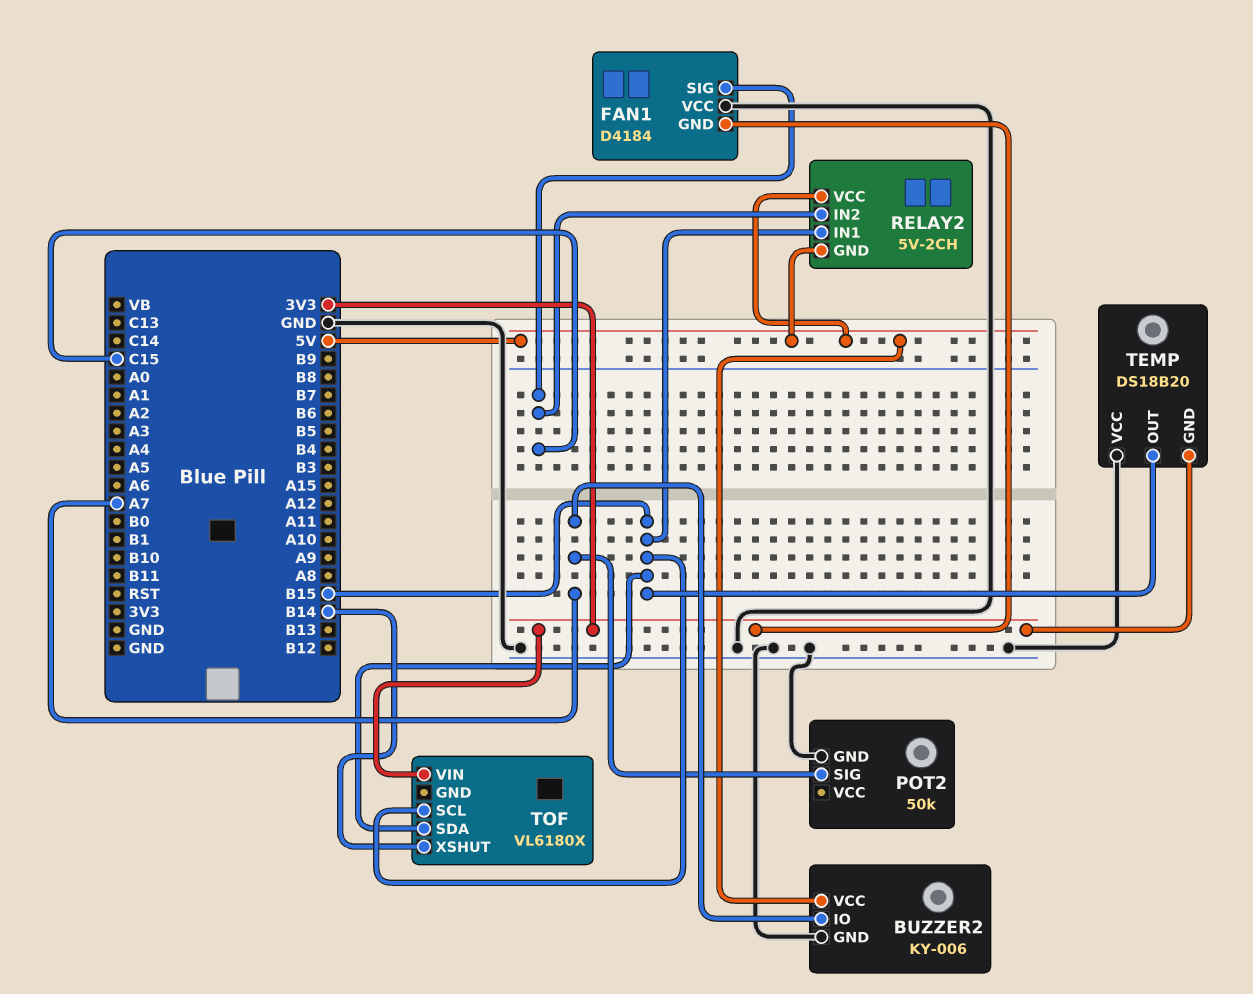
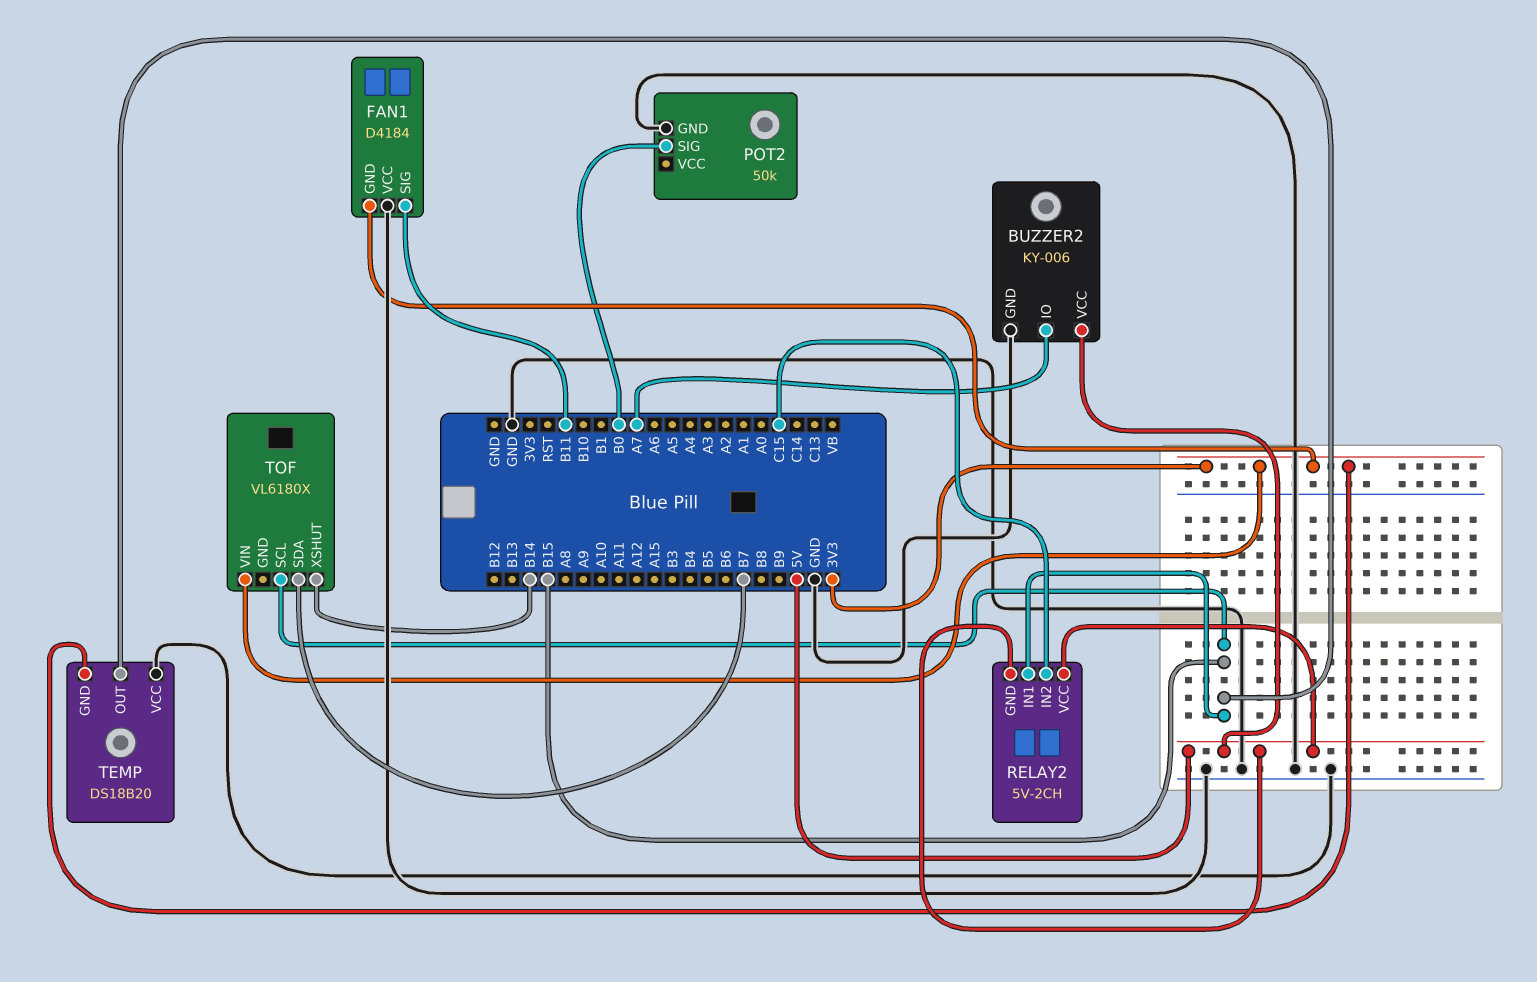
FAN1 pin SIG: C15 -> B11
POT2 pin SIG: A7 -> B0
TOF pin SDA: B15 -> B7

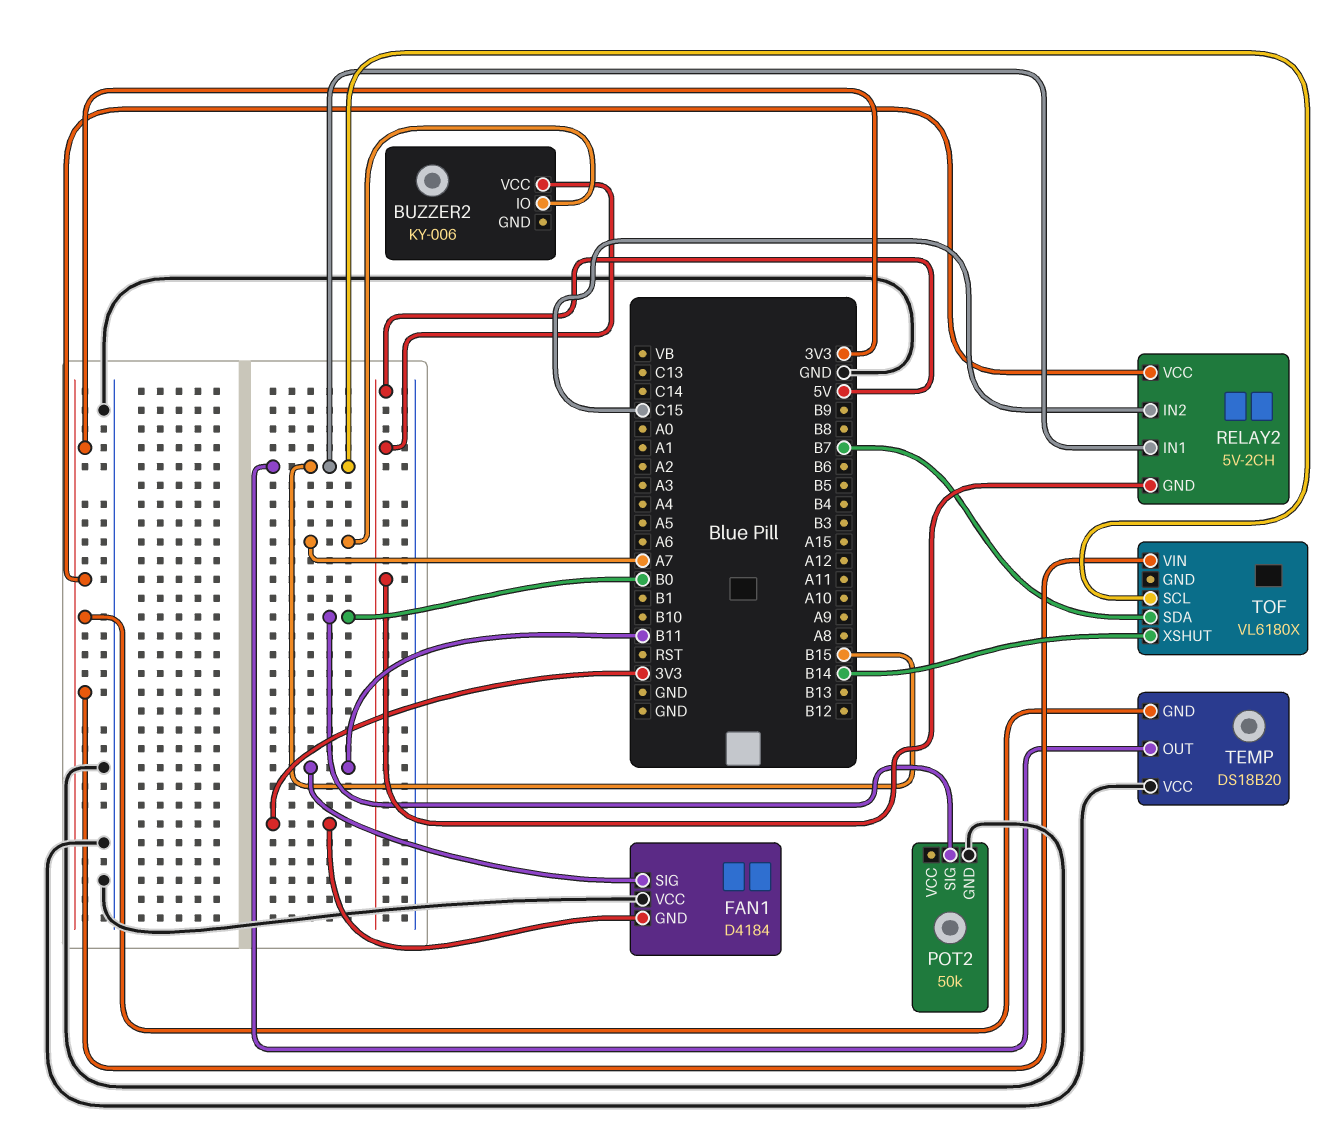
BUZZER2 pin GND: GND -> none
RELAY2 pin VCC: 5V -> 3V3

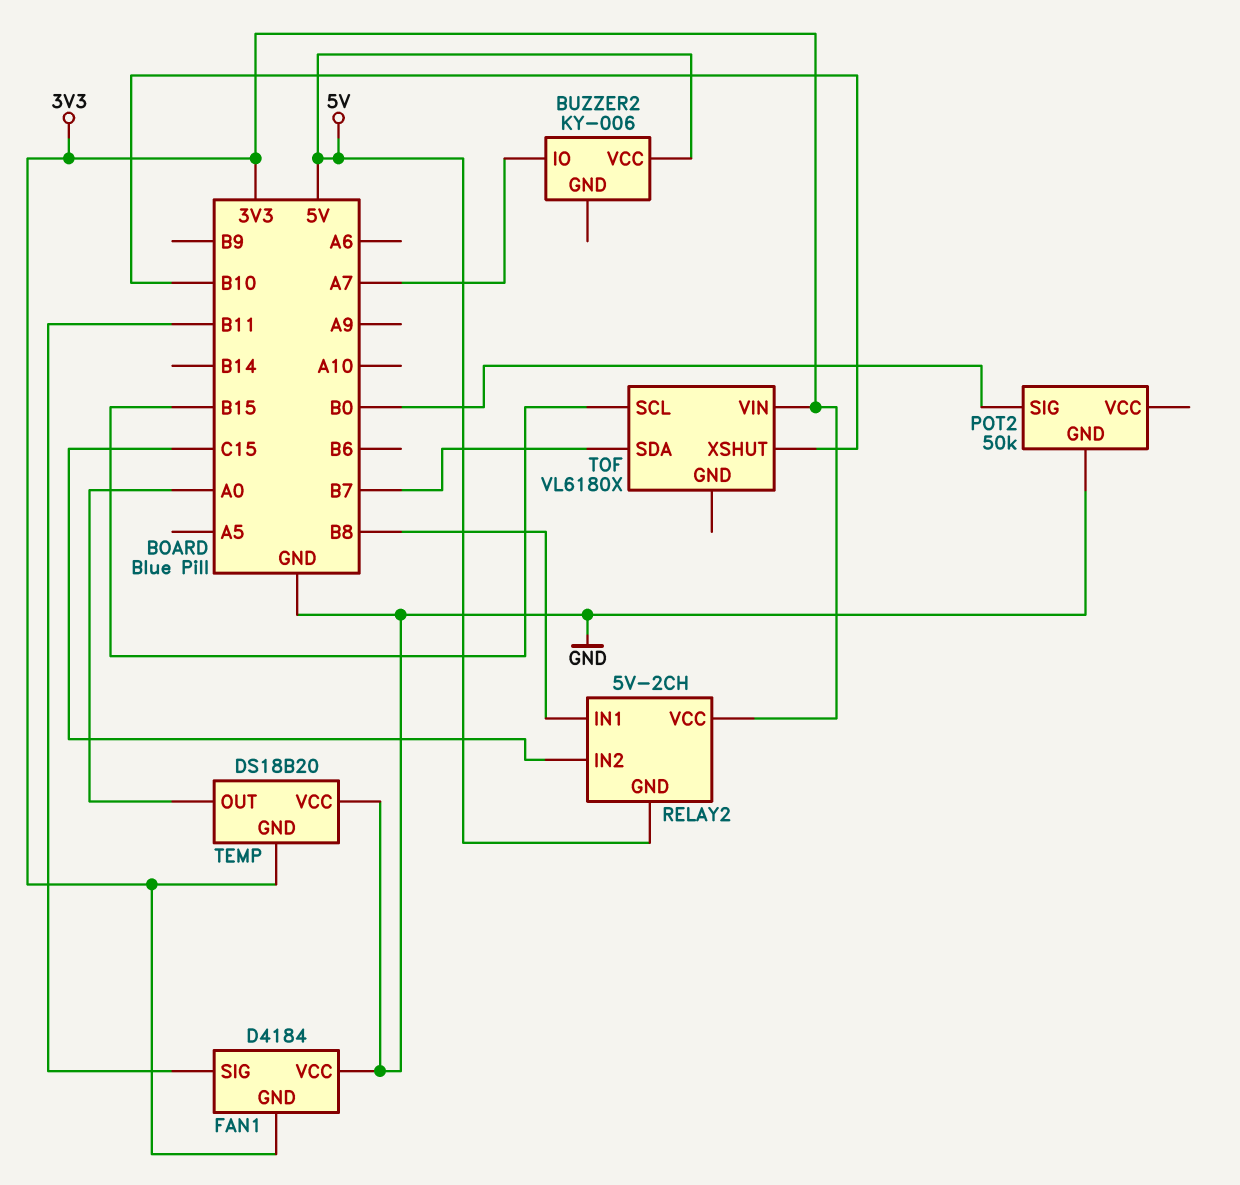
RELAY2 pin IN1: B15 -> B8
TEMP pin OUT: B15 -> A0
TOF pin XSHUT: B14 -> B10

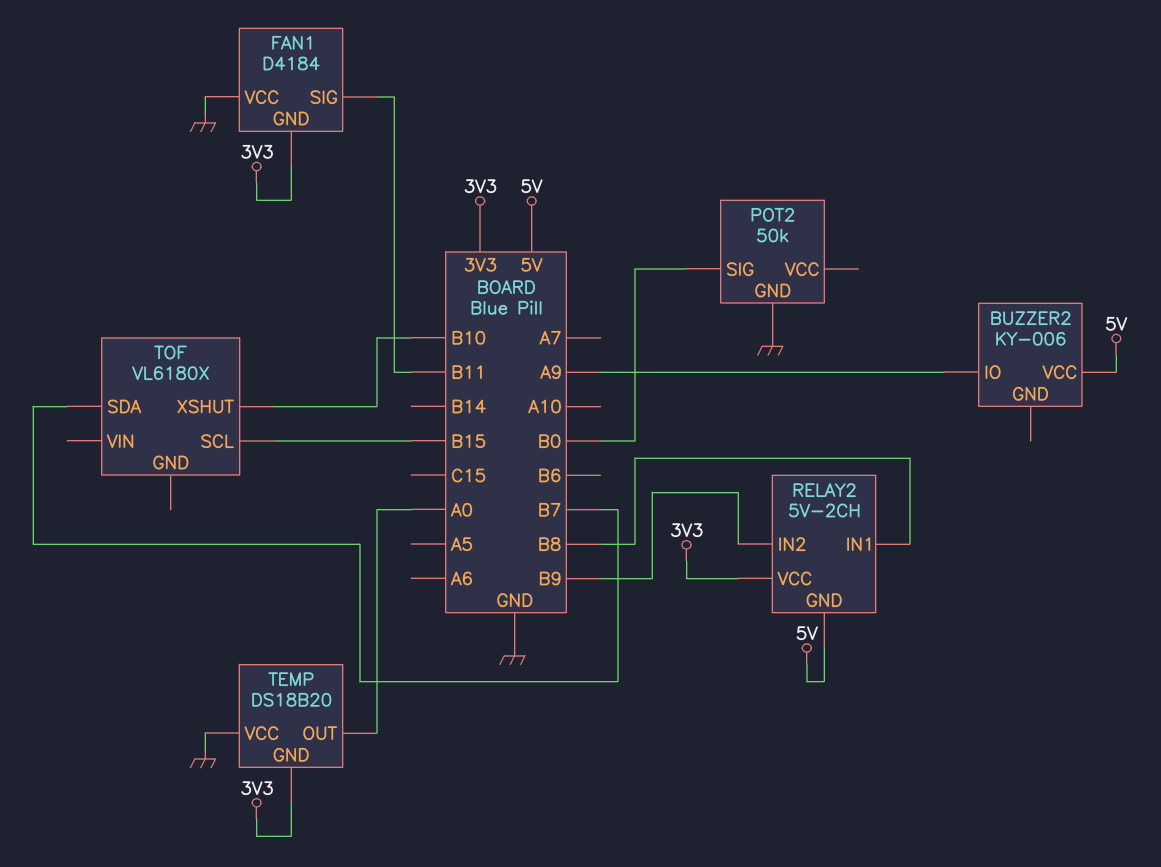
BUZZER2 pin IO: A7 -> A9
RELAY2 pin IN2: C15 -> B9
TOF pin VIN: 3V3 -> none

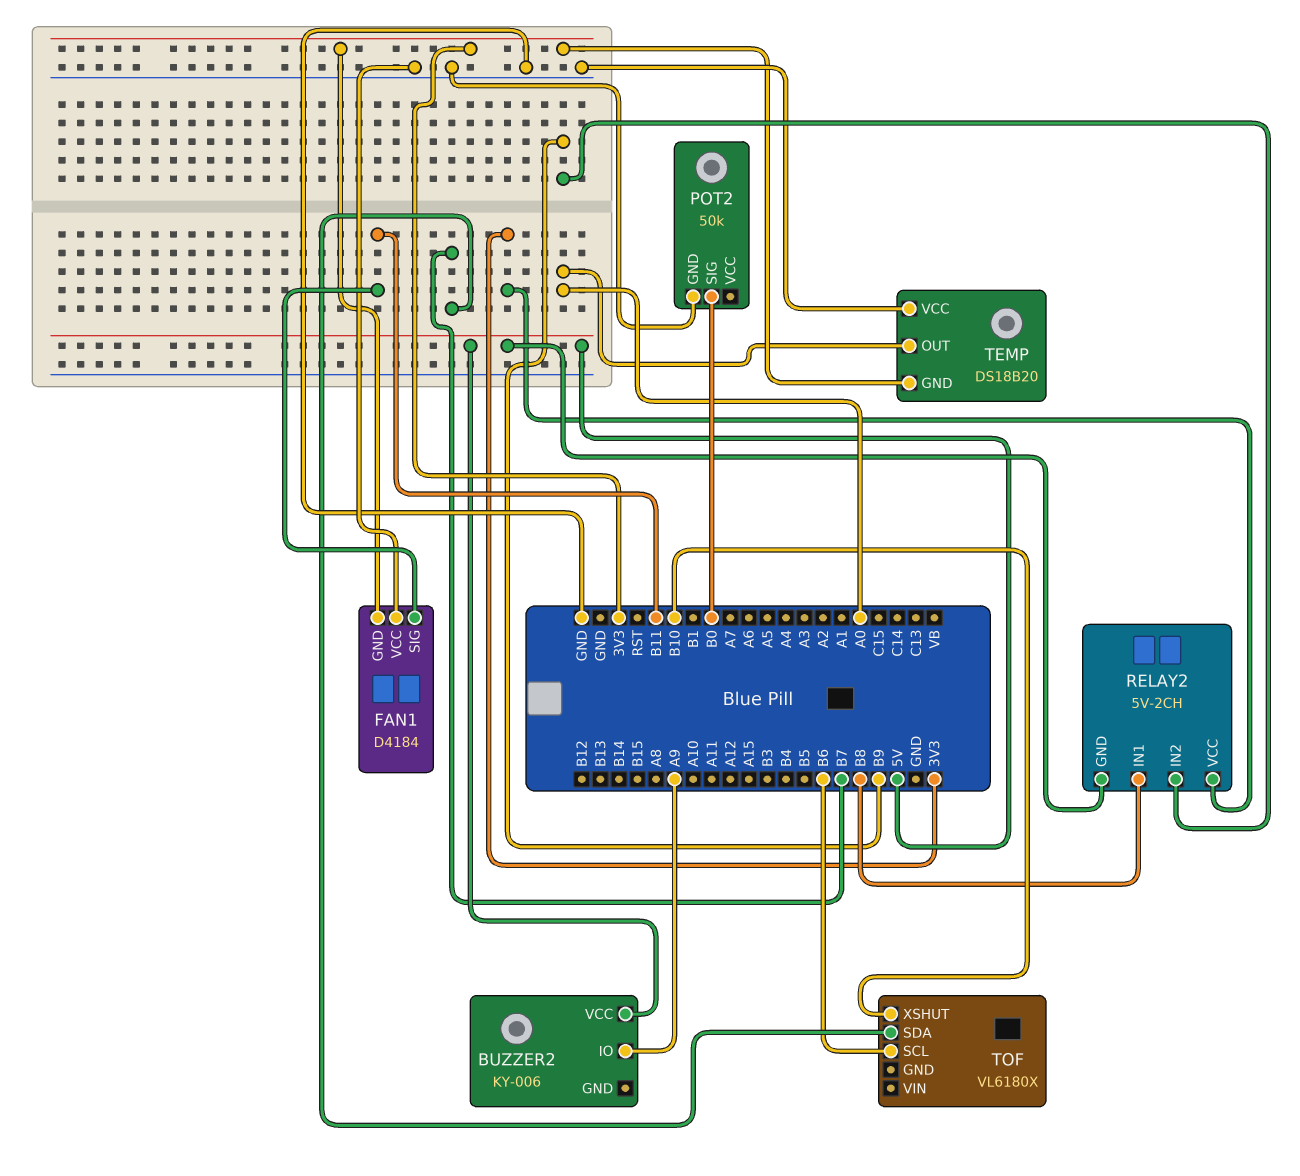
TOF pin SCL: B15 -> B6

